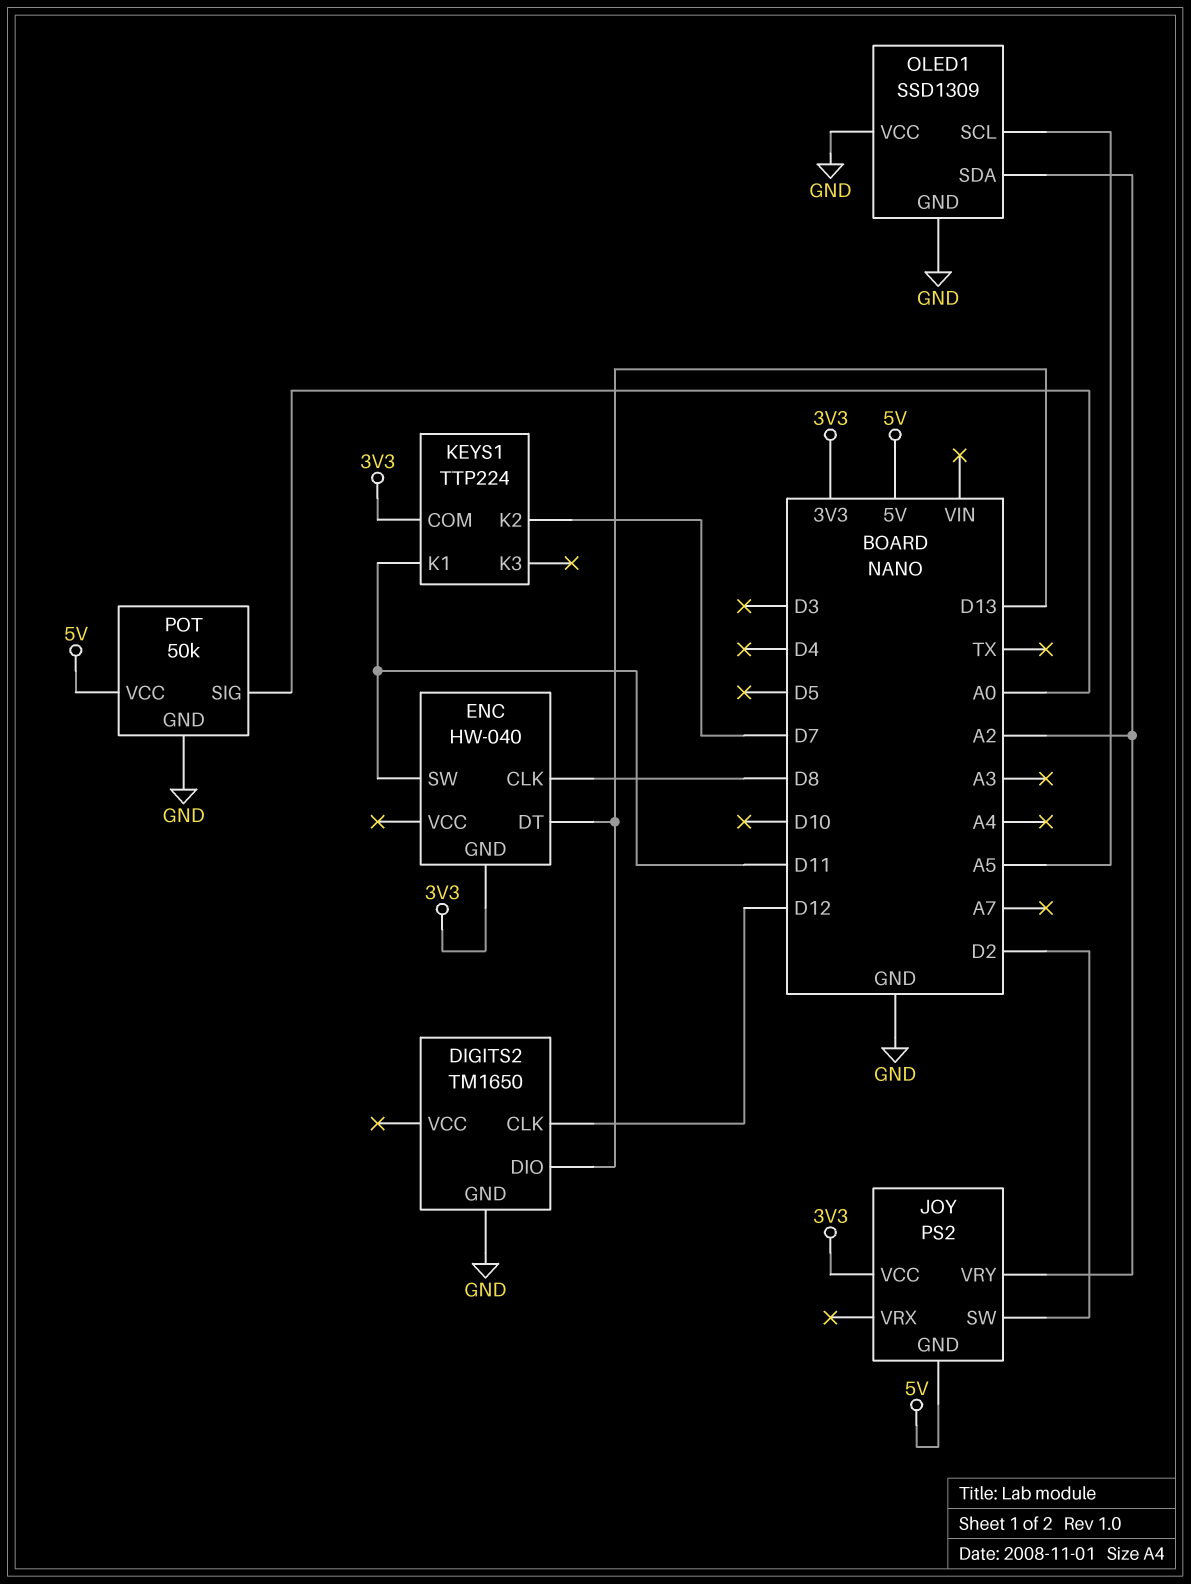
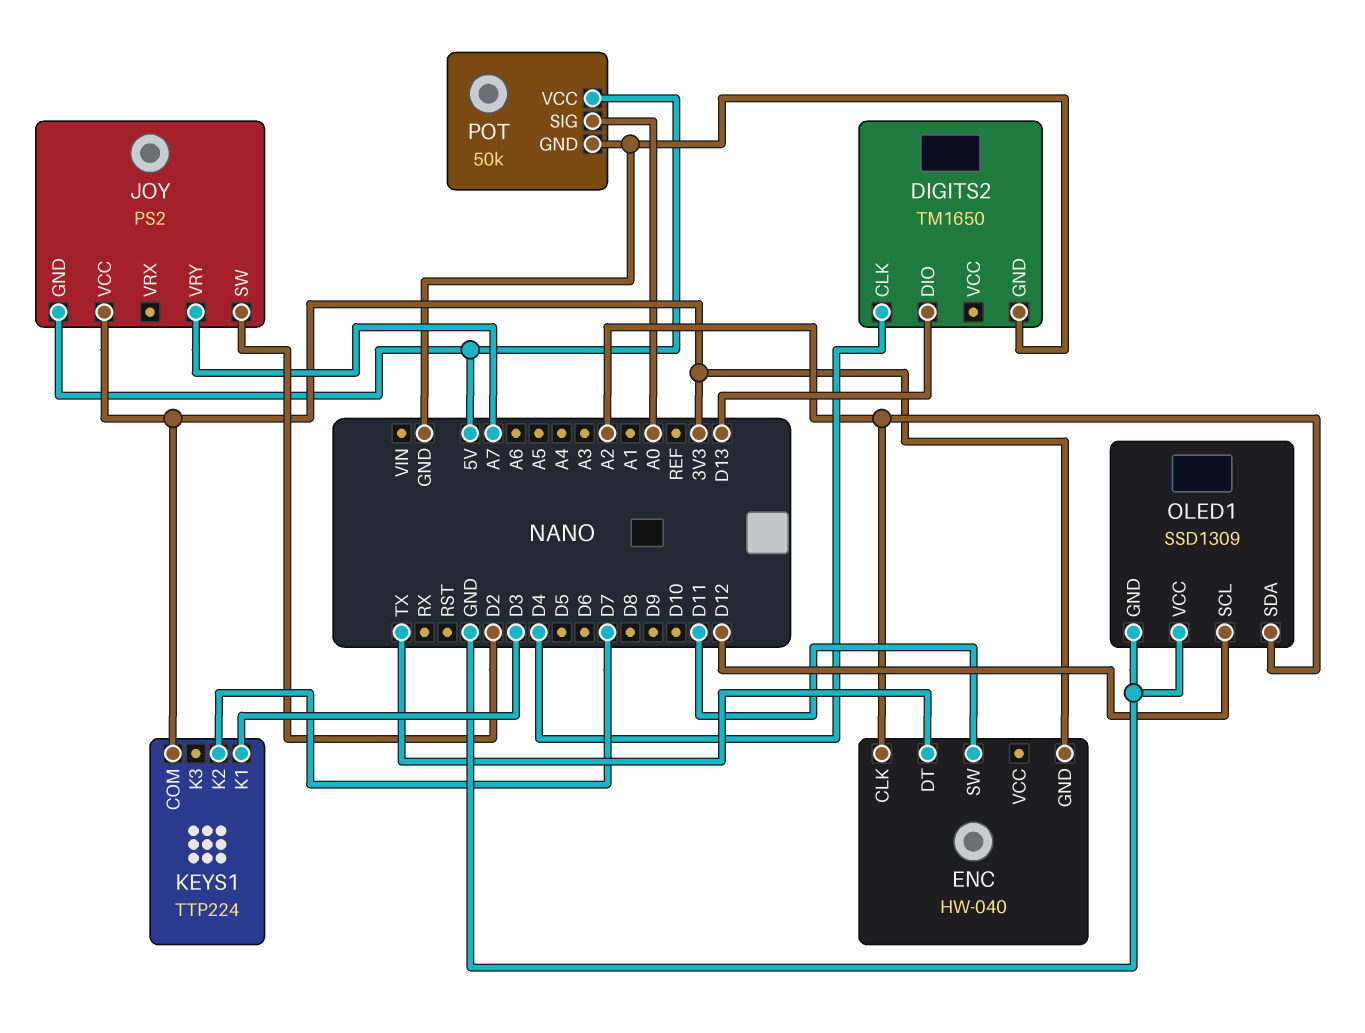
DIGITS2 pin CLK: D12 -> D4
ENC pin CLK: D8 -> A2
ENC pin DT: D13 -> TX
JOY pin VRY: A2 -> A7
KEYS1 pin K1: D11 -> D3
OLED1 pin SCL: A5 -> D12

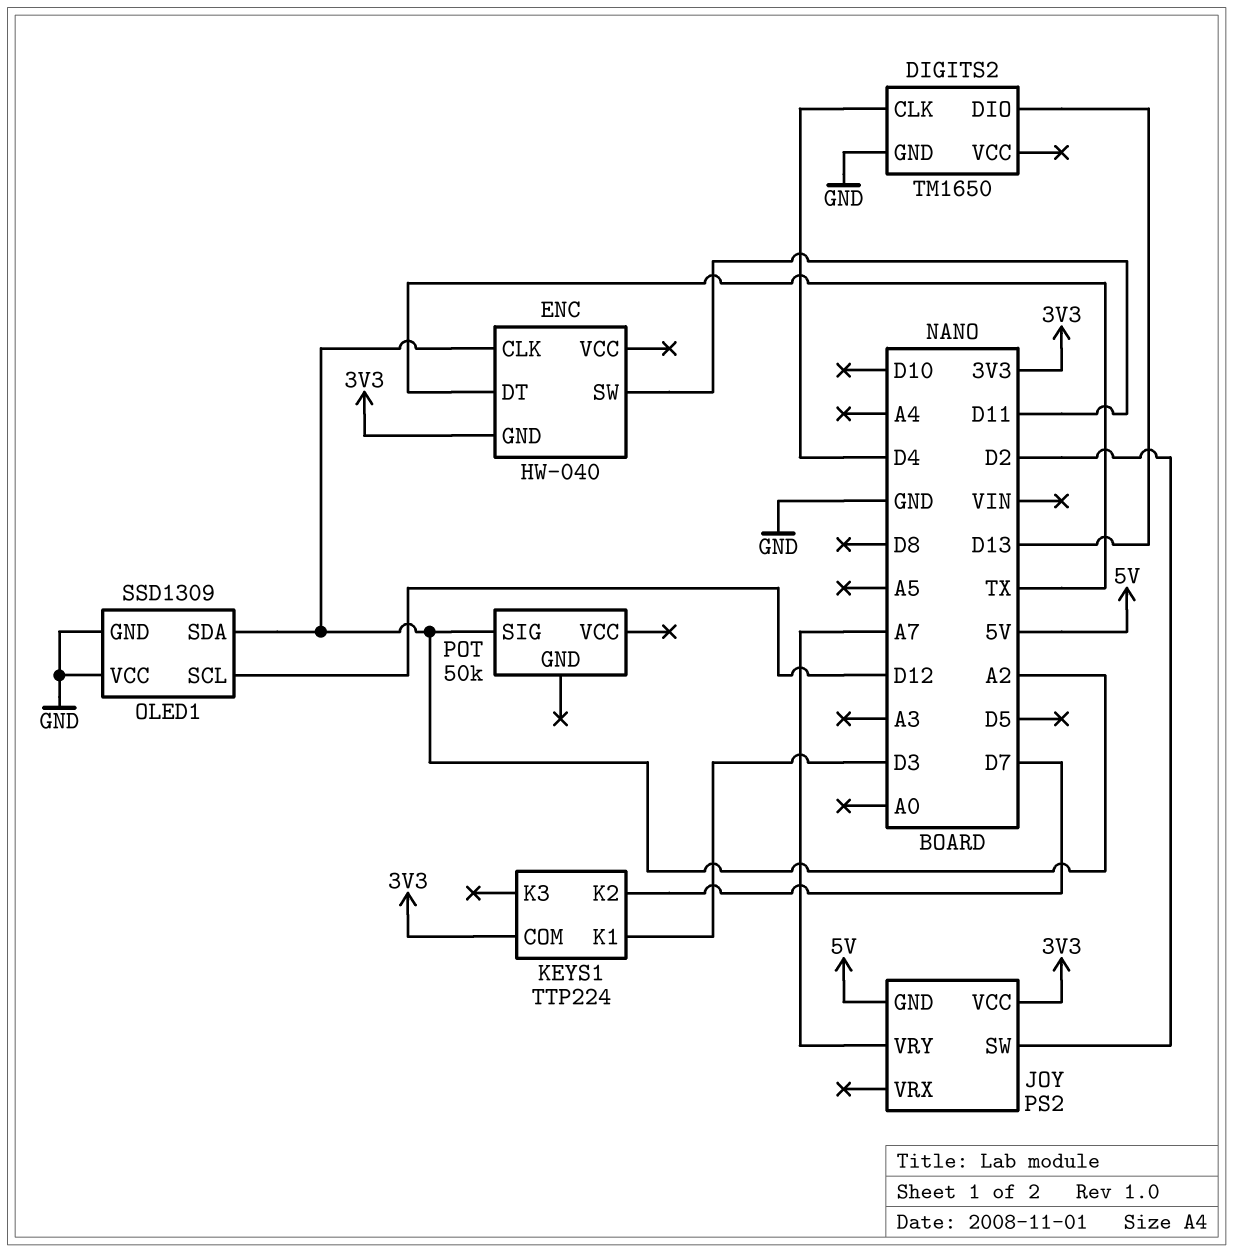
POT pin GND: GND -> none
POT pin SIG: A0 -> A2
POT pin VCC: 5V -> none

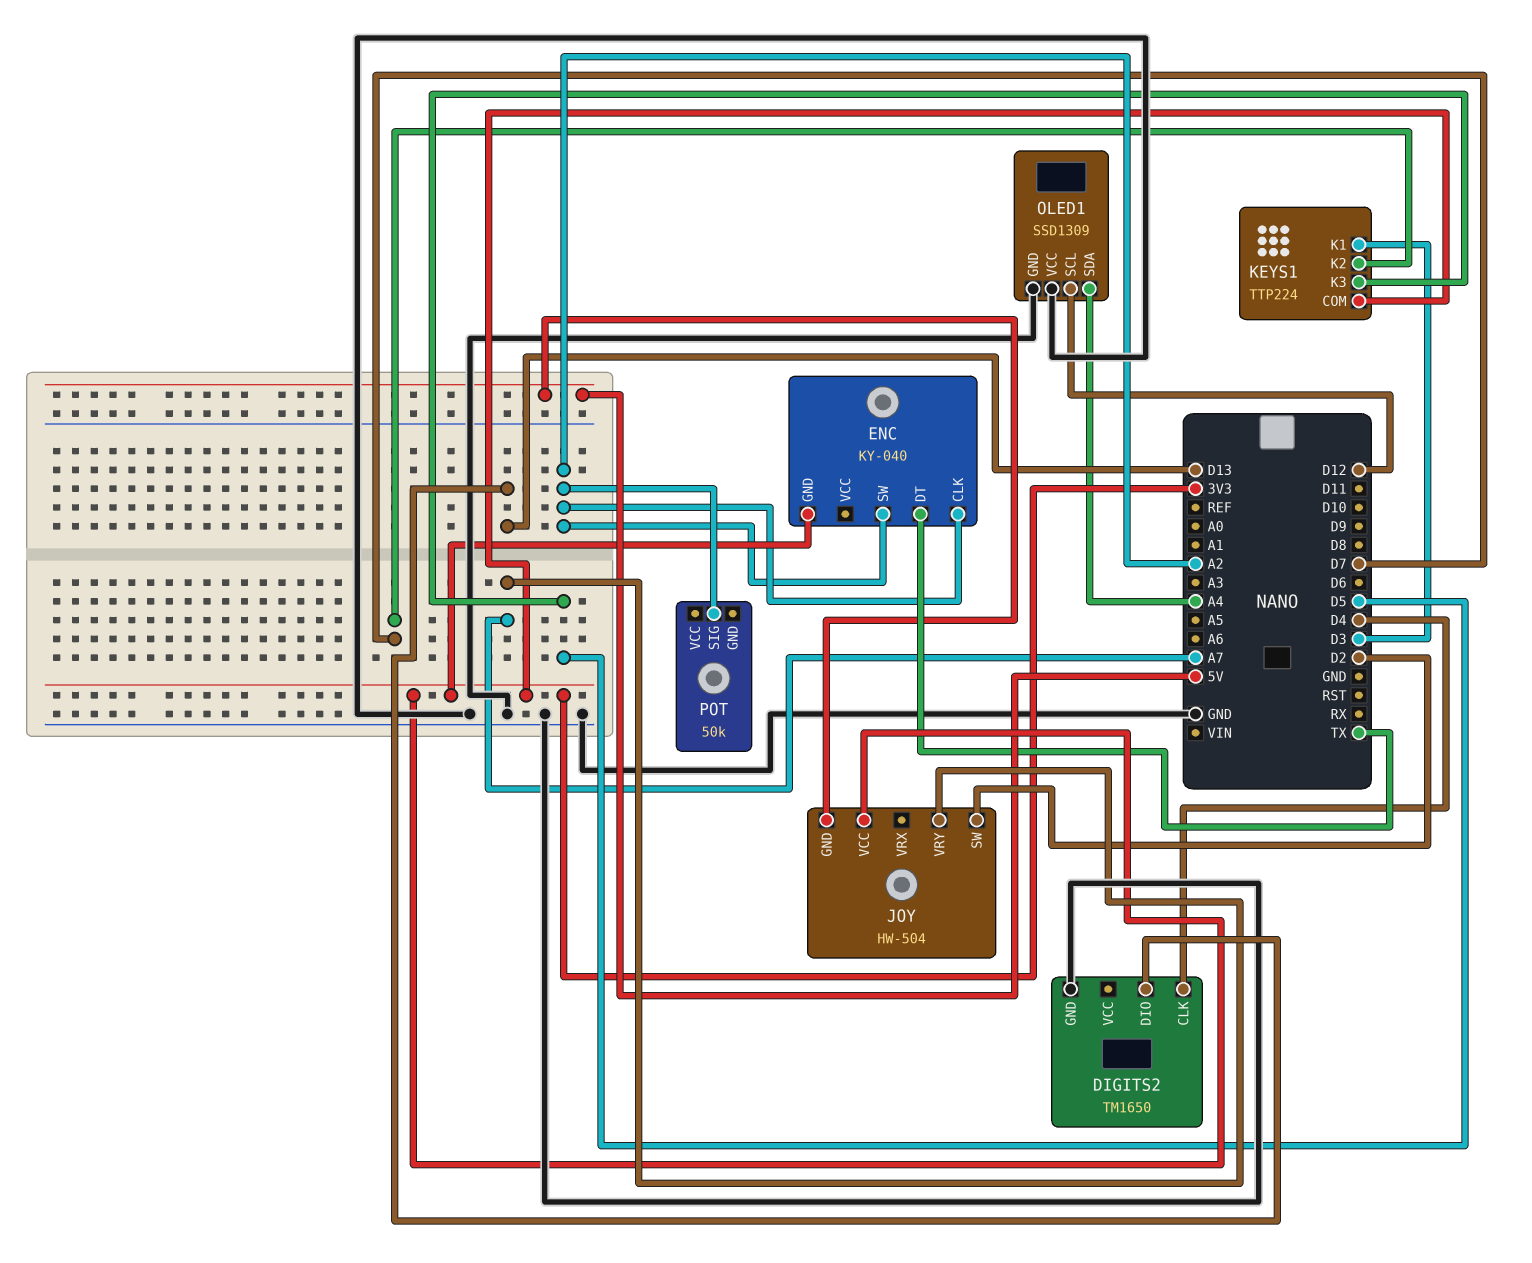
ENC: HW-040 -> KY-040
ENC pin SW: D11 -> A2
JOY: PS2 -> HW-504
KEYS1 pin K3: none -> D5
OLED1 pin SDA: A2 -> A4

